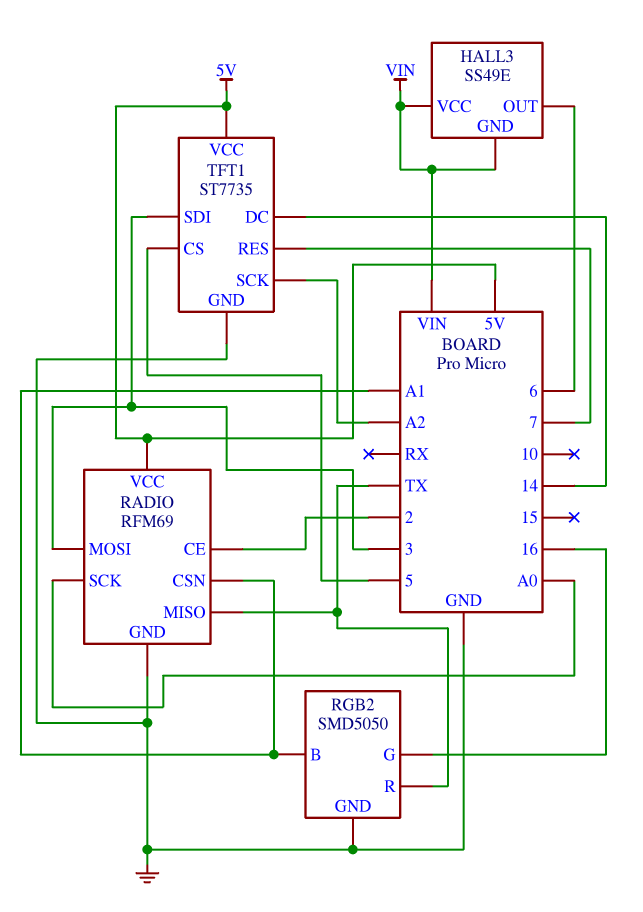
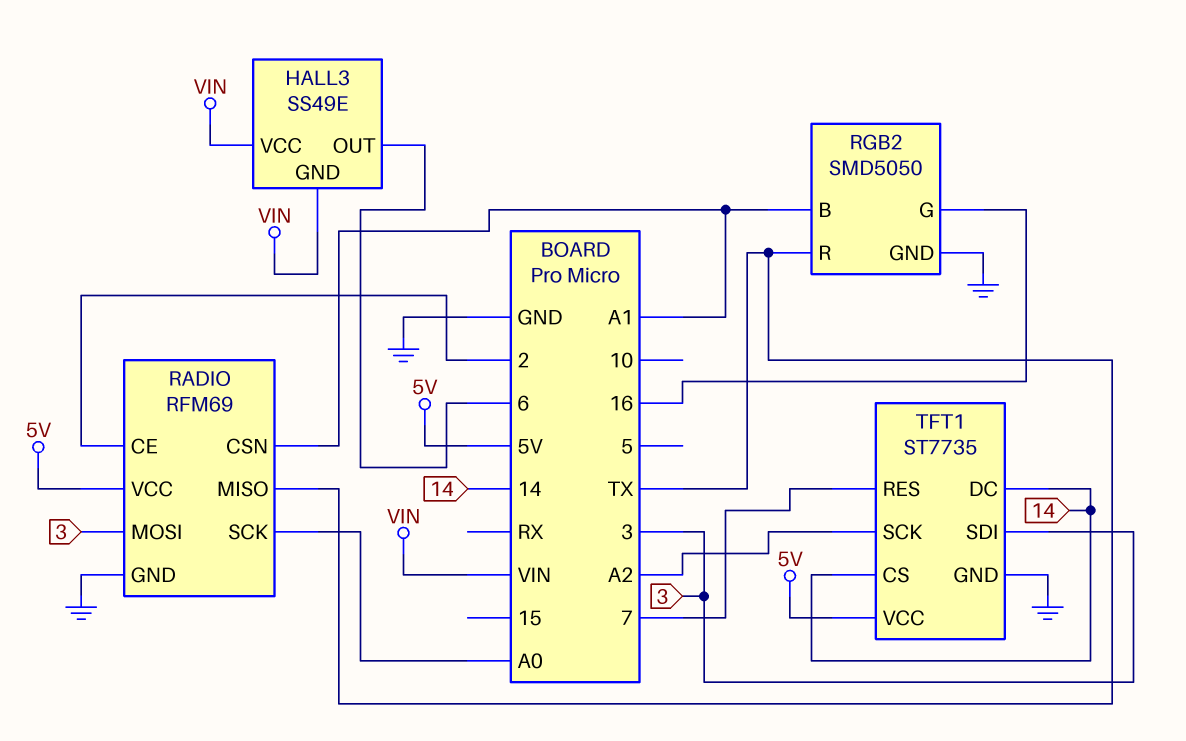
TFT1 pin CS: 5 -> 14

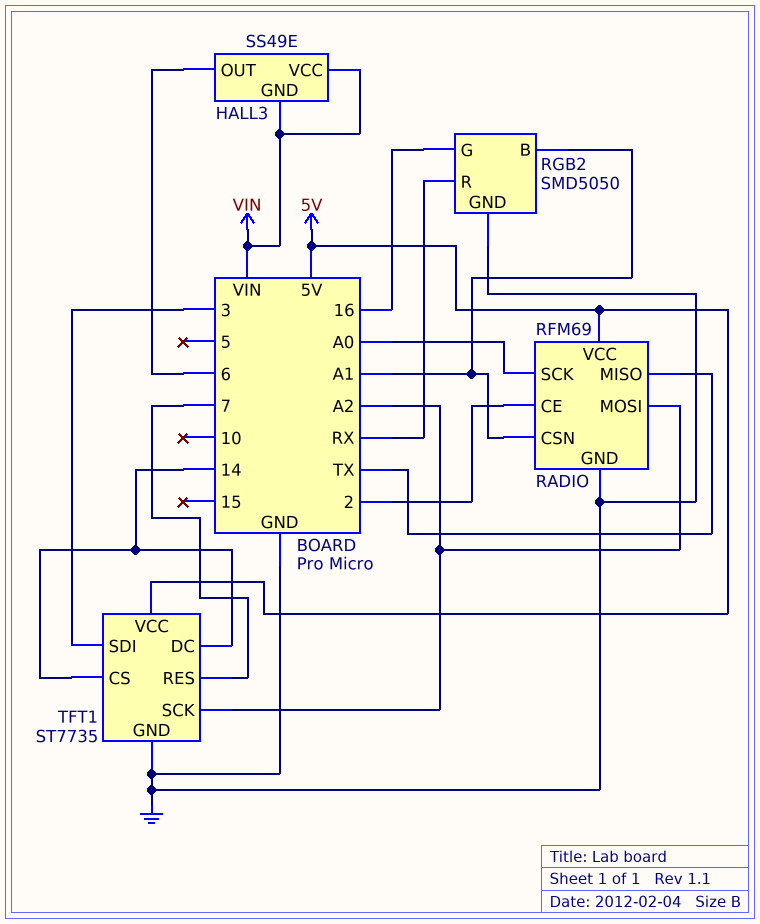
RADIO pin MOSI: 3 -> A2
RGB2 pin R: TX -> RX

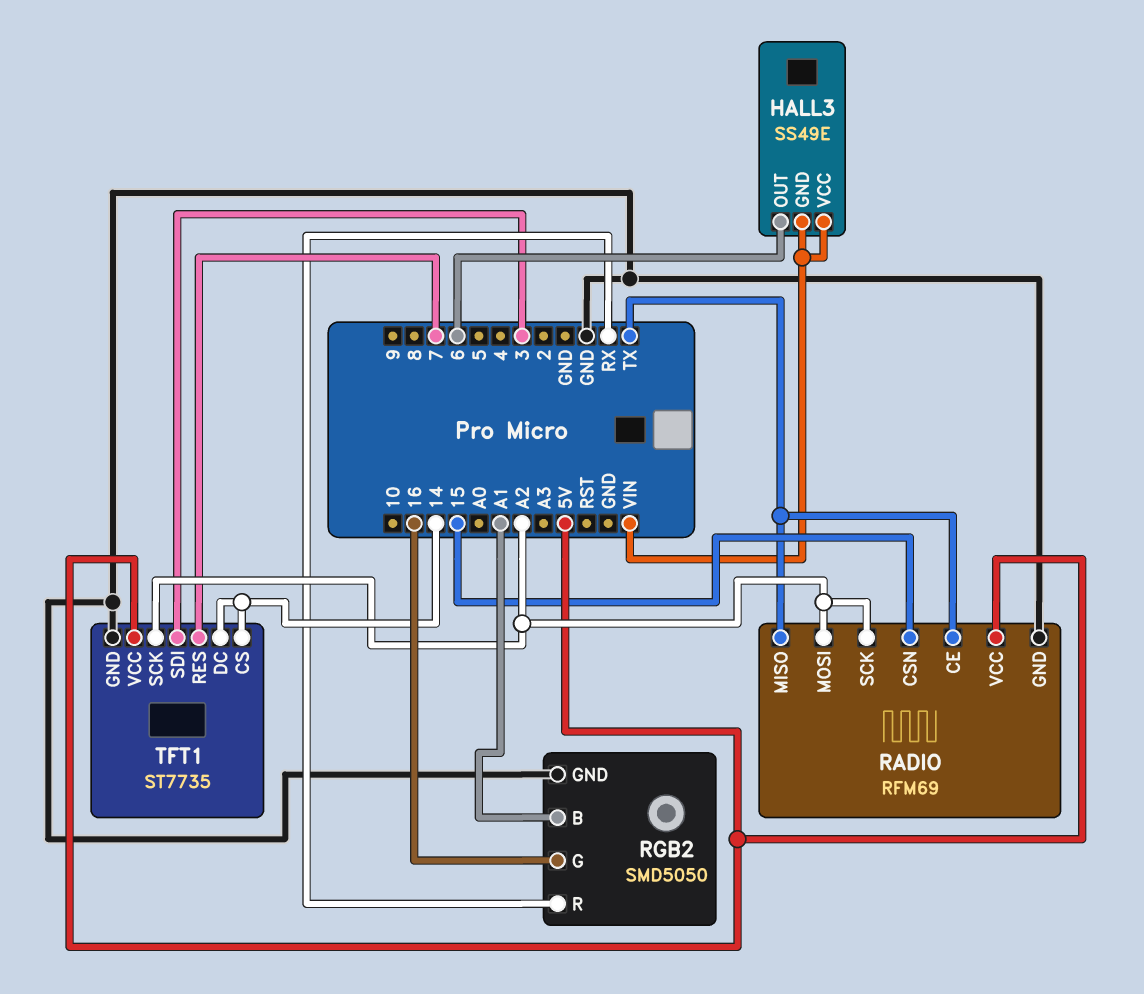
RADIO pin CE: 2 -> TX
RADIO pin CSN: A1 -> 15
RADIO pin SCK: A0 -> A2

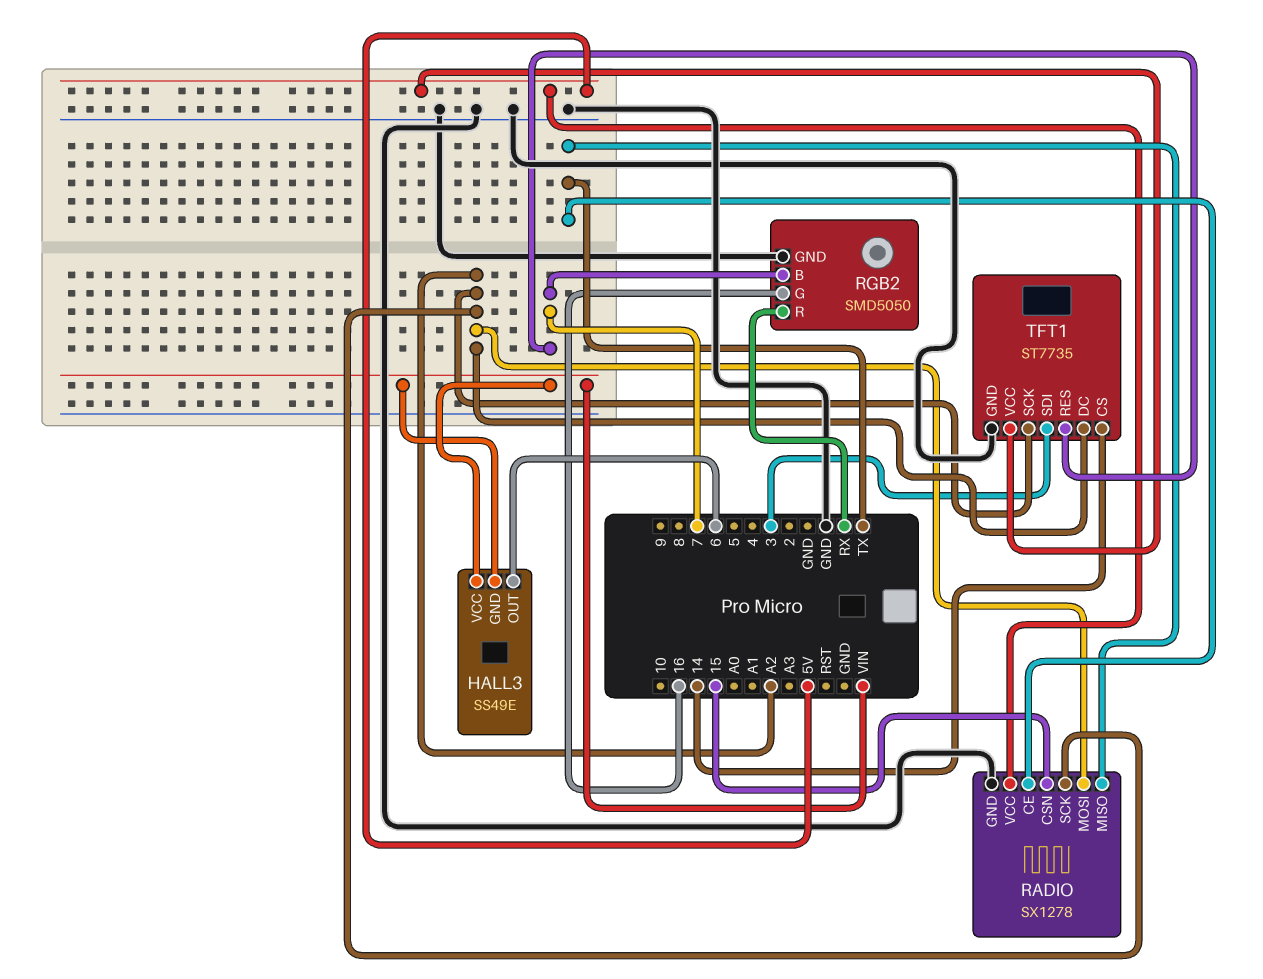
RADIO: RFM69 -> SX1278
RGB2 pin B: A1 -> 7
TFT1 pin DC: 14 -> A2

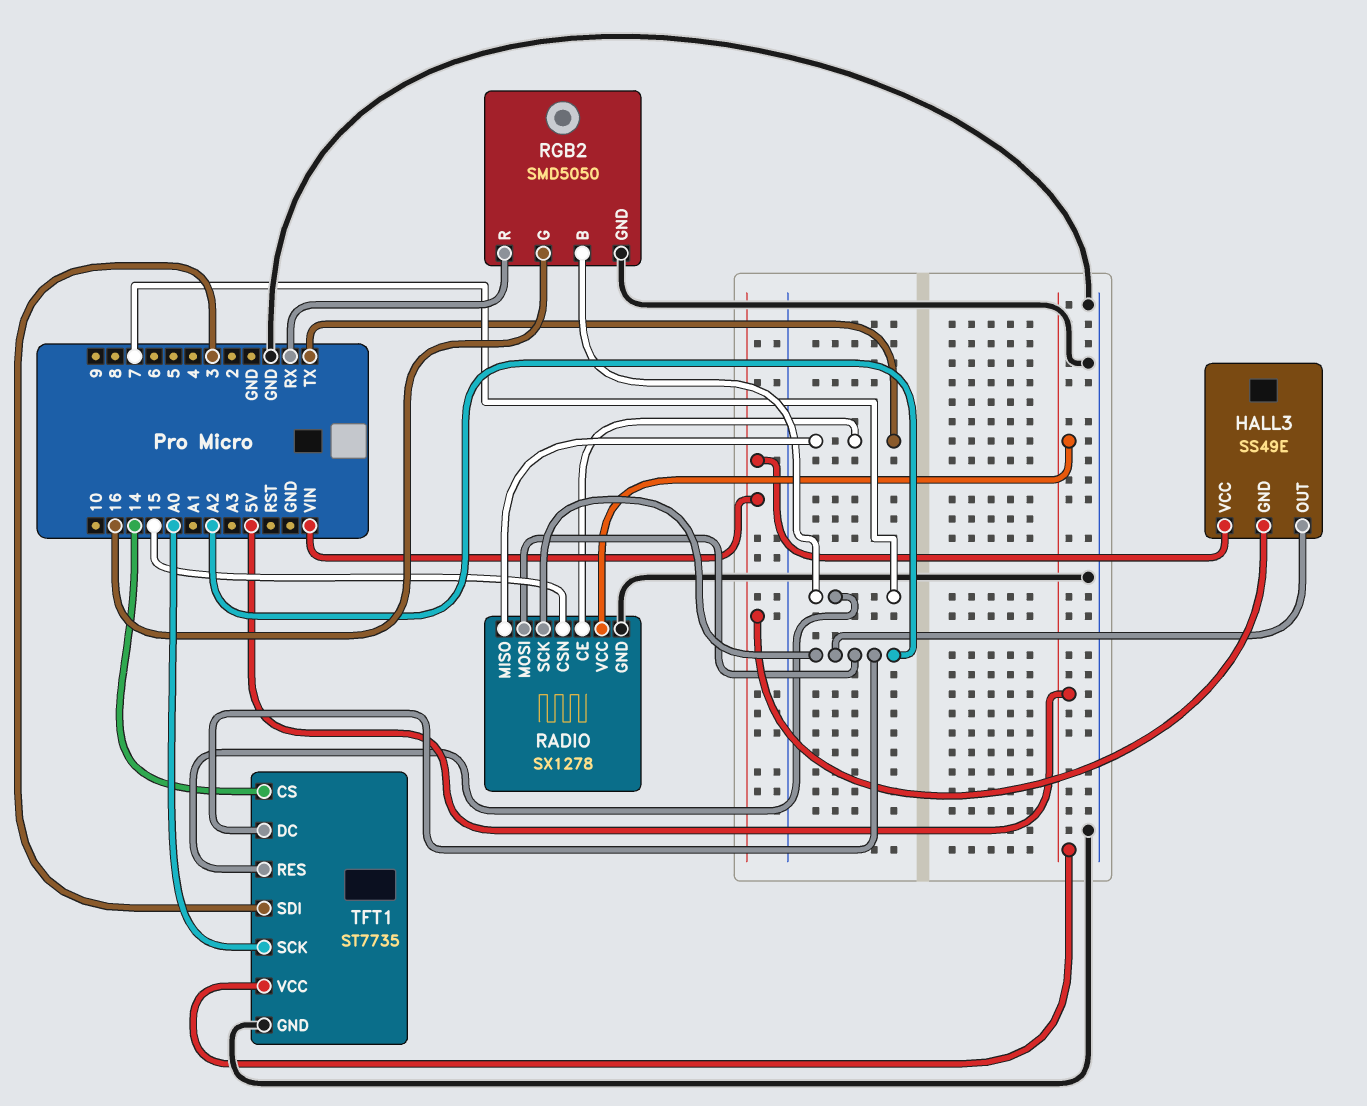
HALL3 pin OUT: 6 -> A2
TFT1 pin SCK: A2 -> A0

